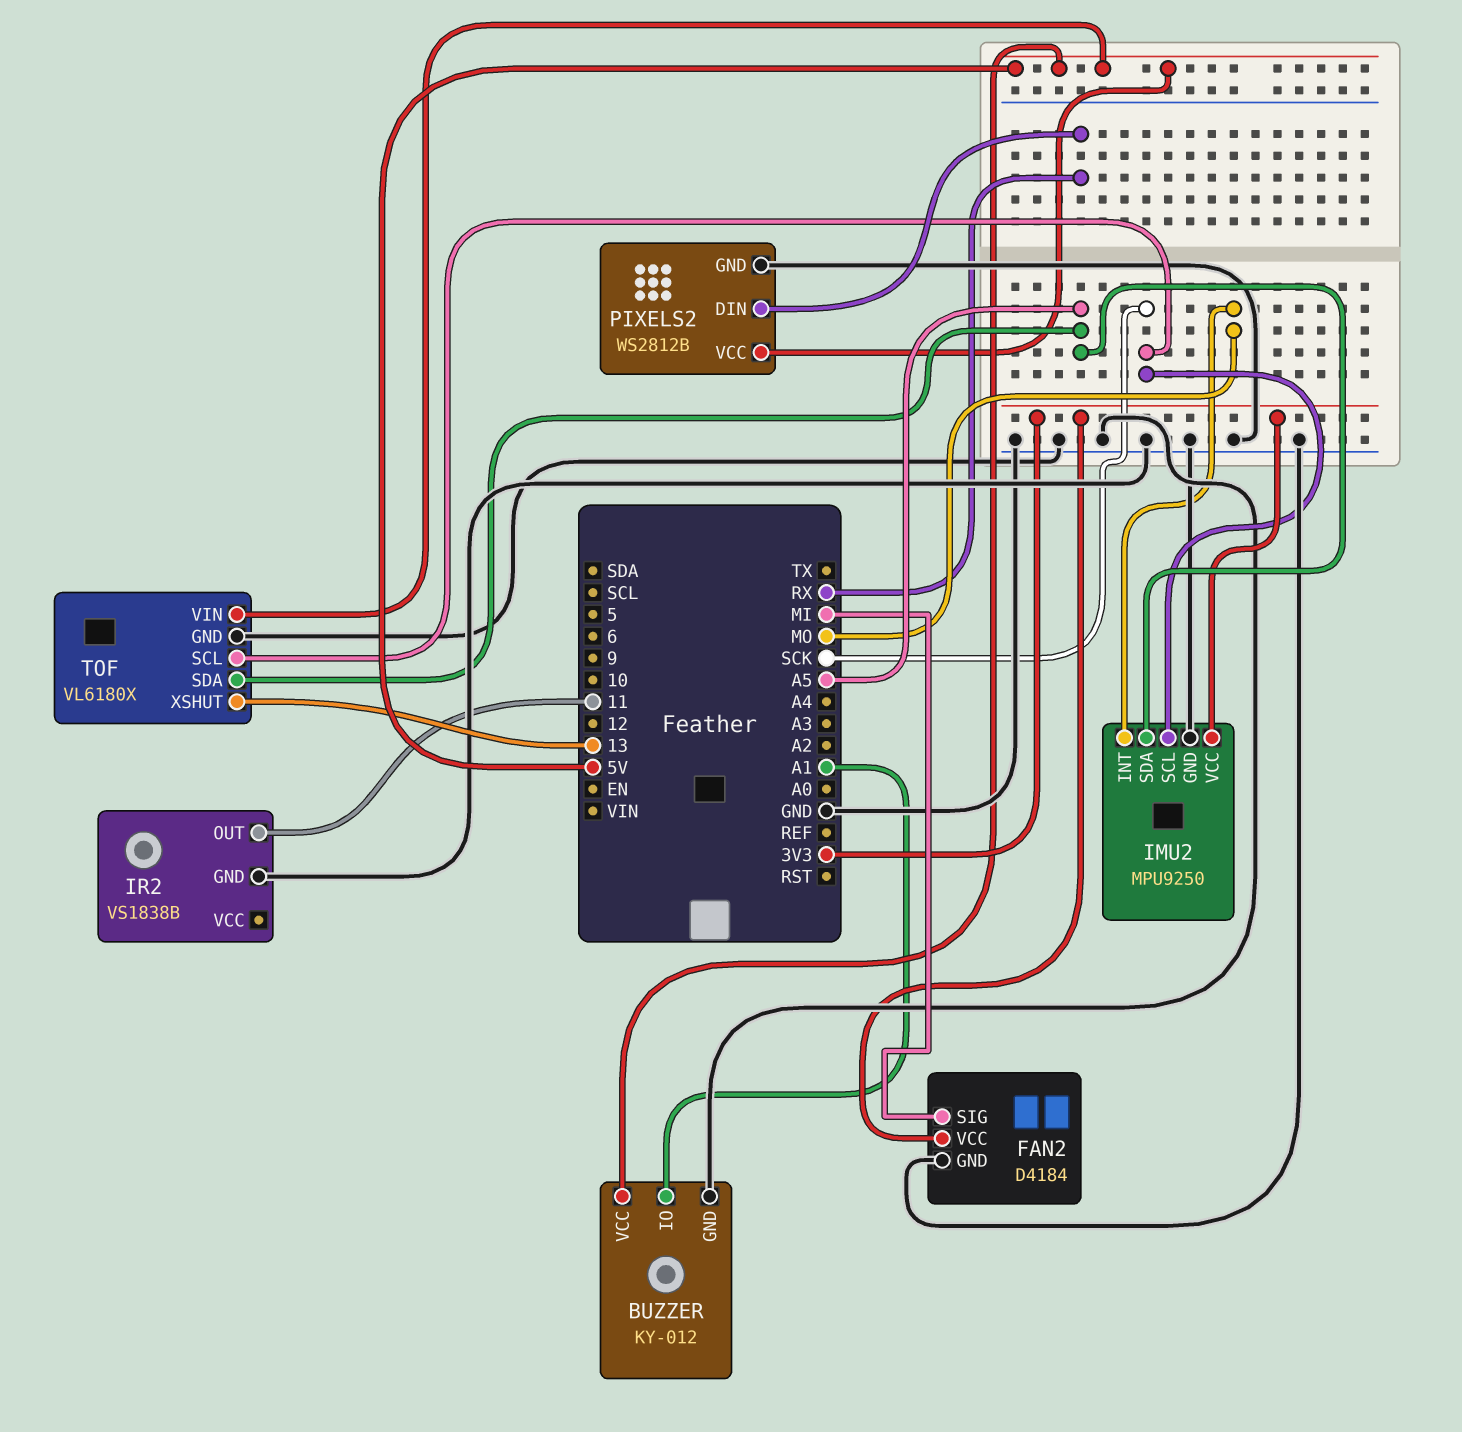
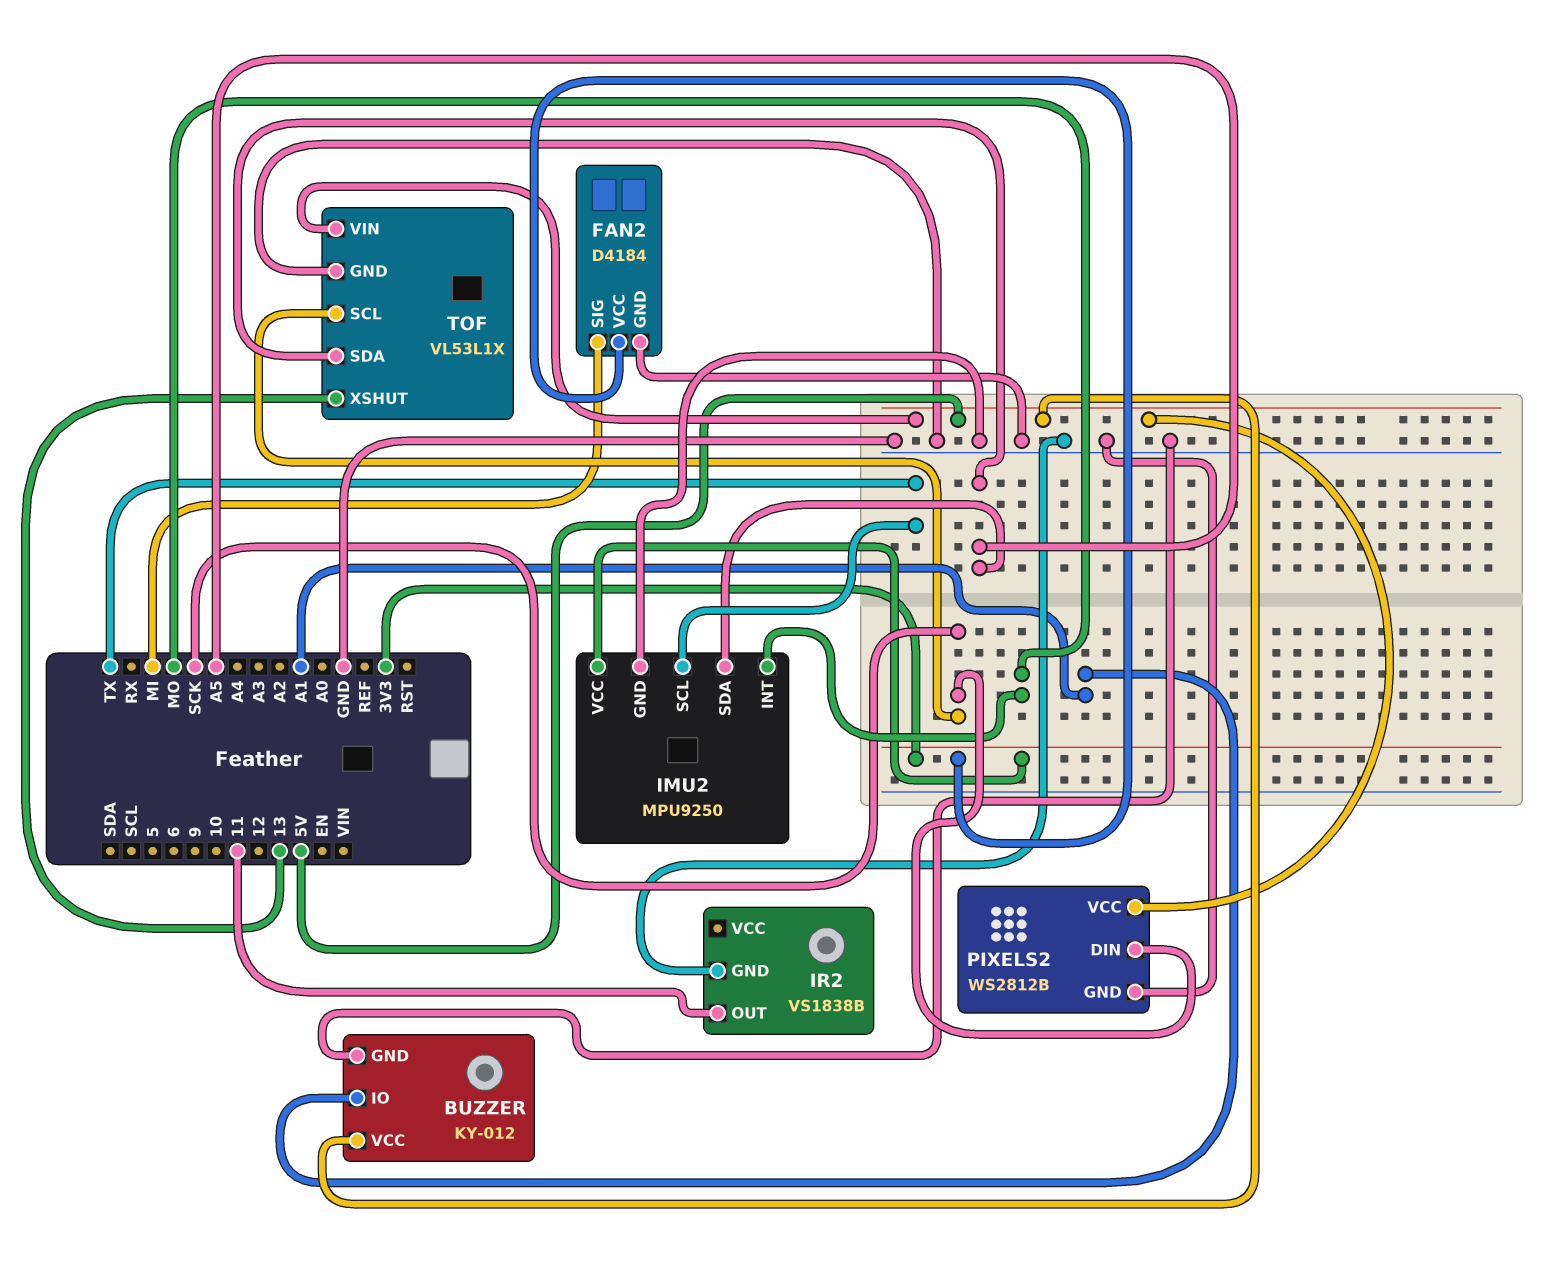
IMU2 pin SCL: SCK -> TX
PIXELS2 pin DIN: RX -> SCK
TOF: VL6180X -> VL53L1X

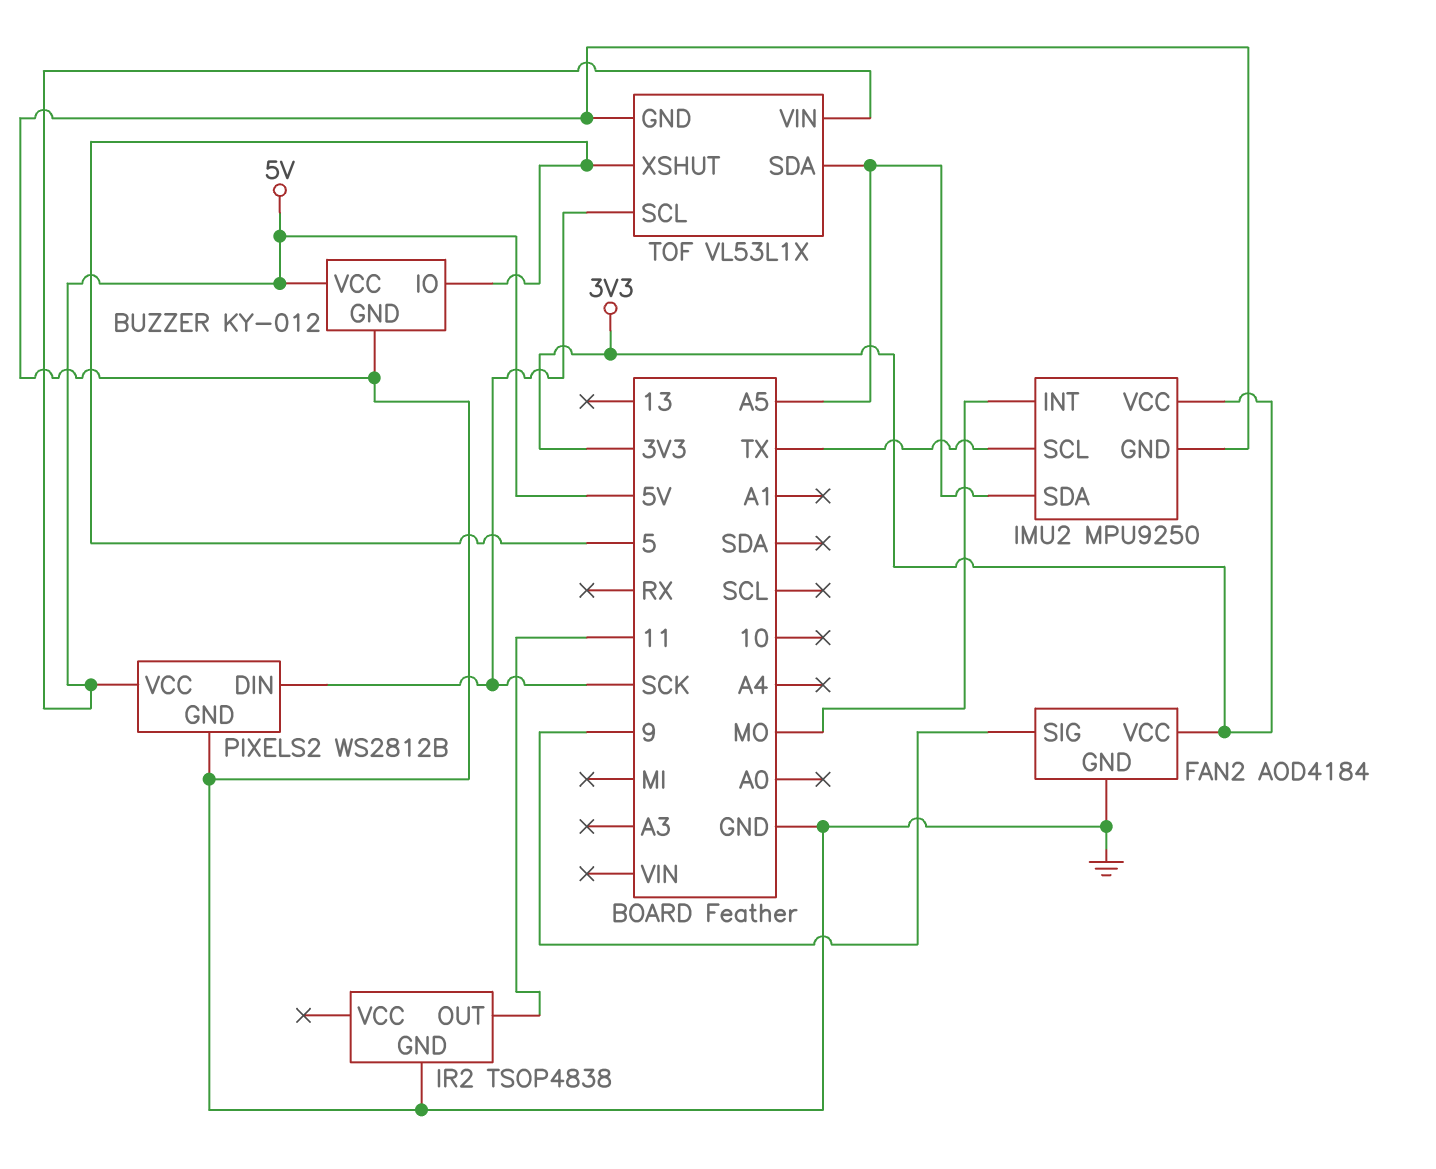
BUZZER pin IO: A1 -> 5
FAN2: D4184 -> AOD4184
FAN2 pin SIG: MI -> 9
IR2: VS1838B -> TSOP4838
TOF pin XSHUT: 13 -> 5

